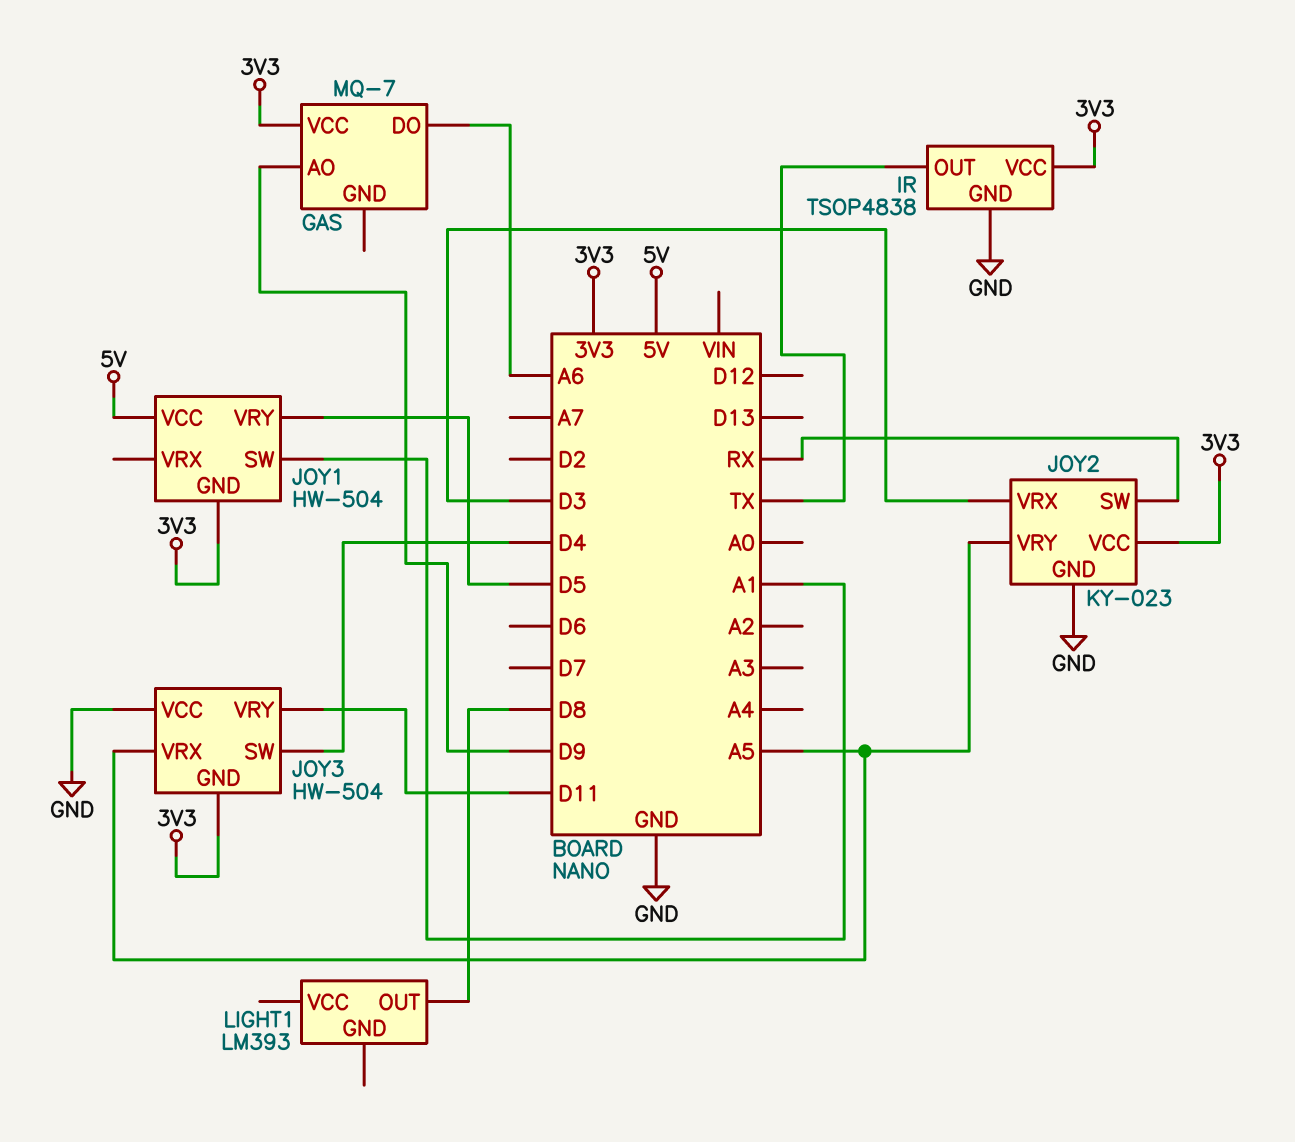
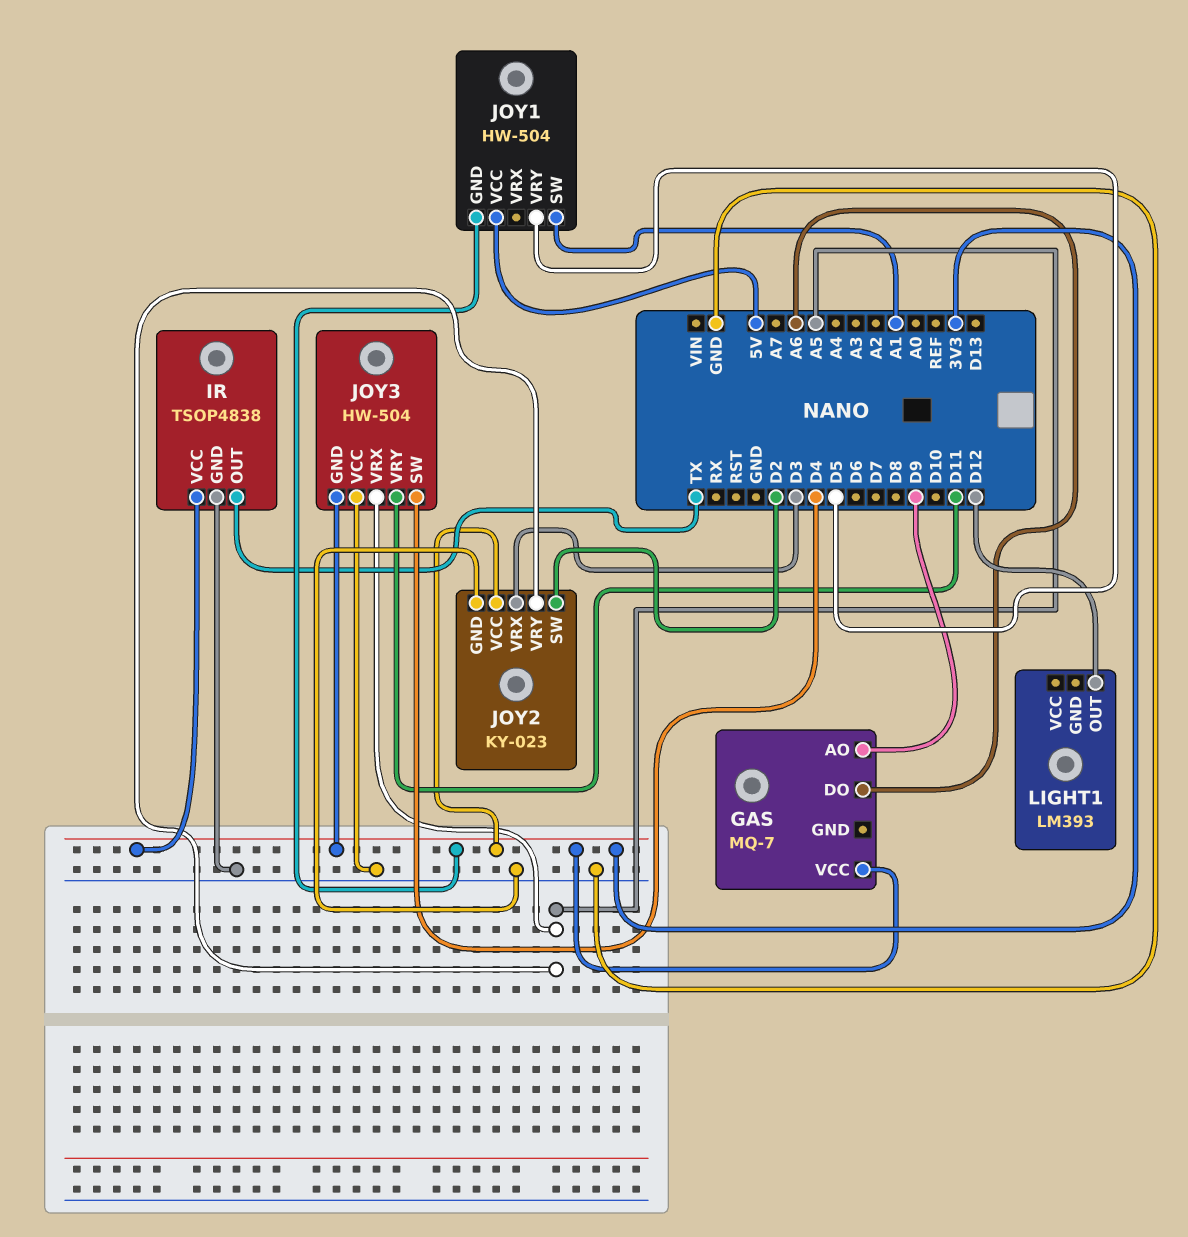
JOY2 pin SW: RX -> D2
LIGHT1 pin OUT: D8 -> D12

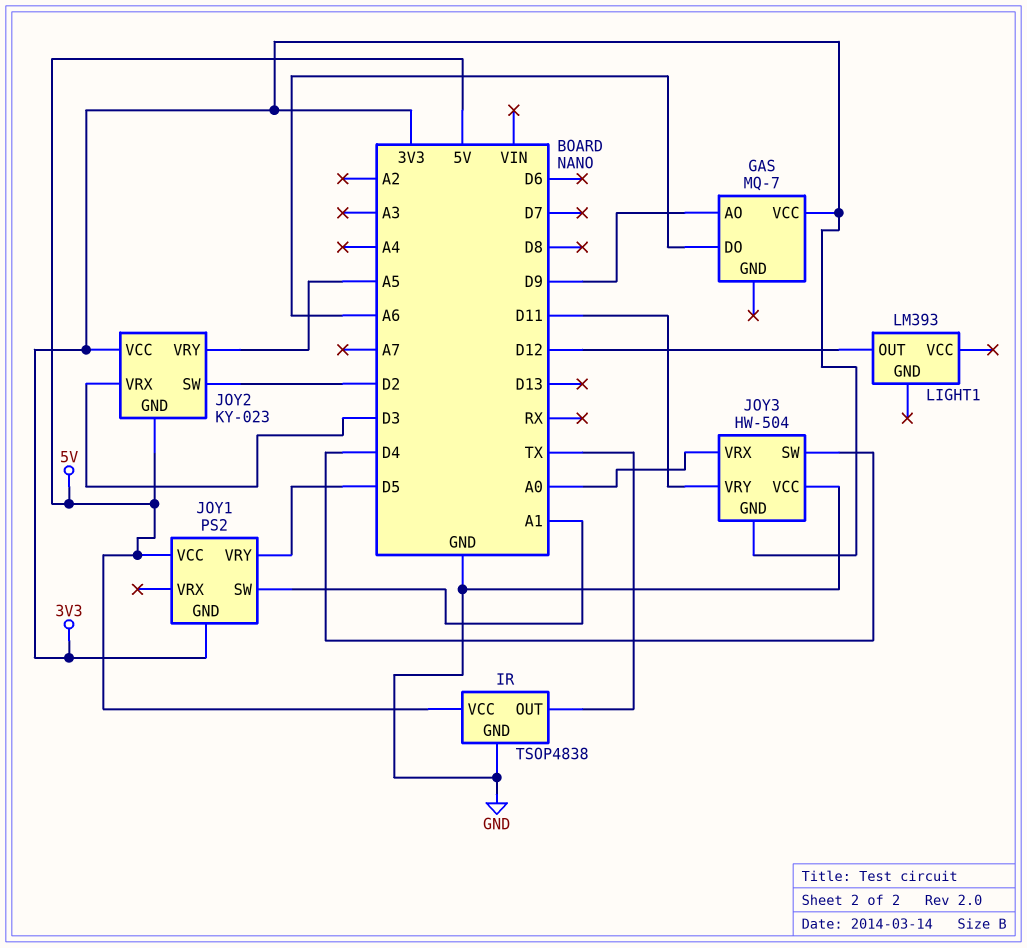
IR pin VCC: 3V3 -> 5V
JOY1: HW-504 -> PS2
JOY2 pin GND: GND -> 5V
JOY3 pin VRX: A5 -> A0

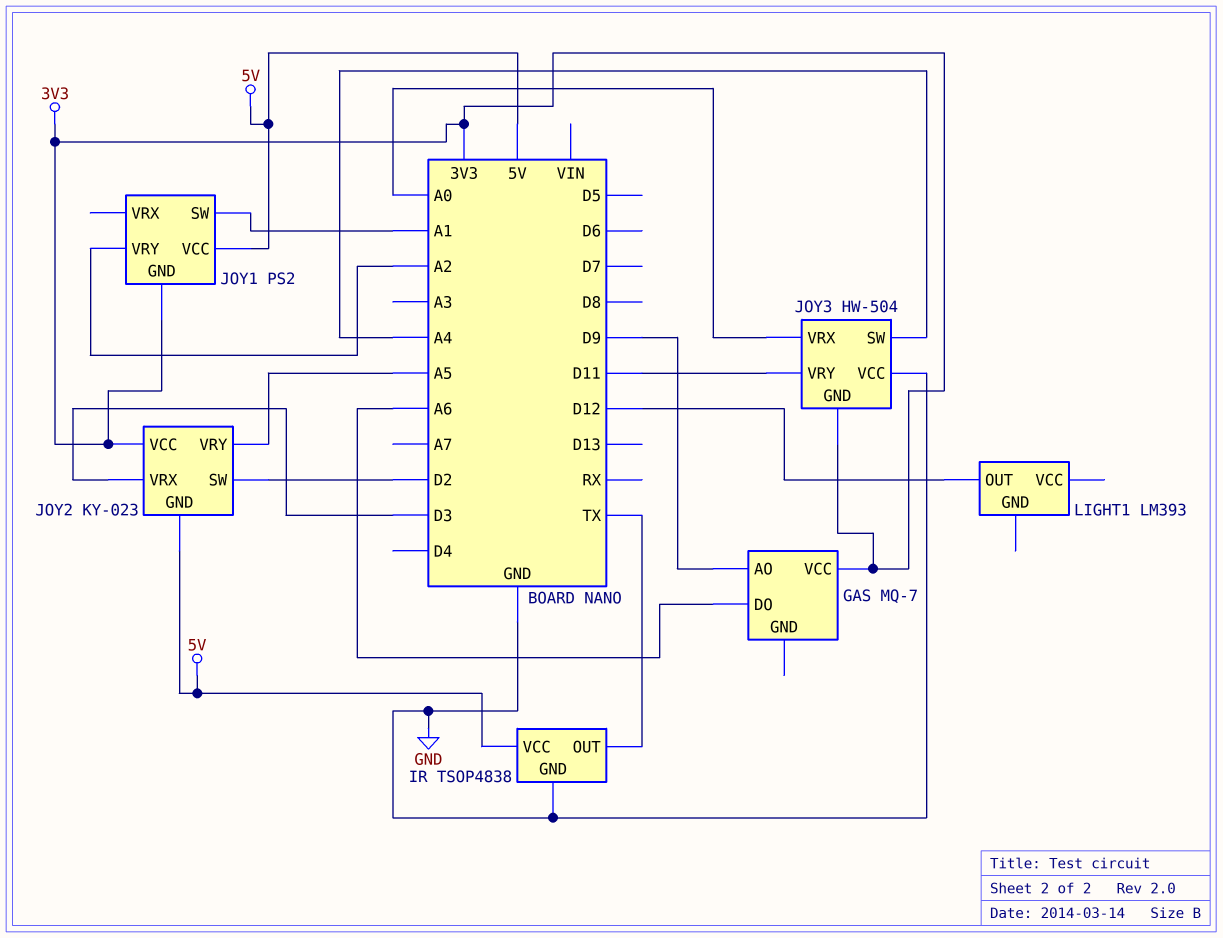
JOY1 pin VRY: D5 -> A2
JOY3 pin SW: D4 -> A4

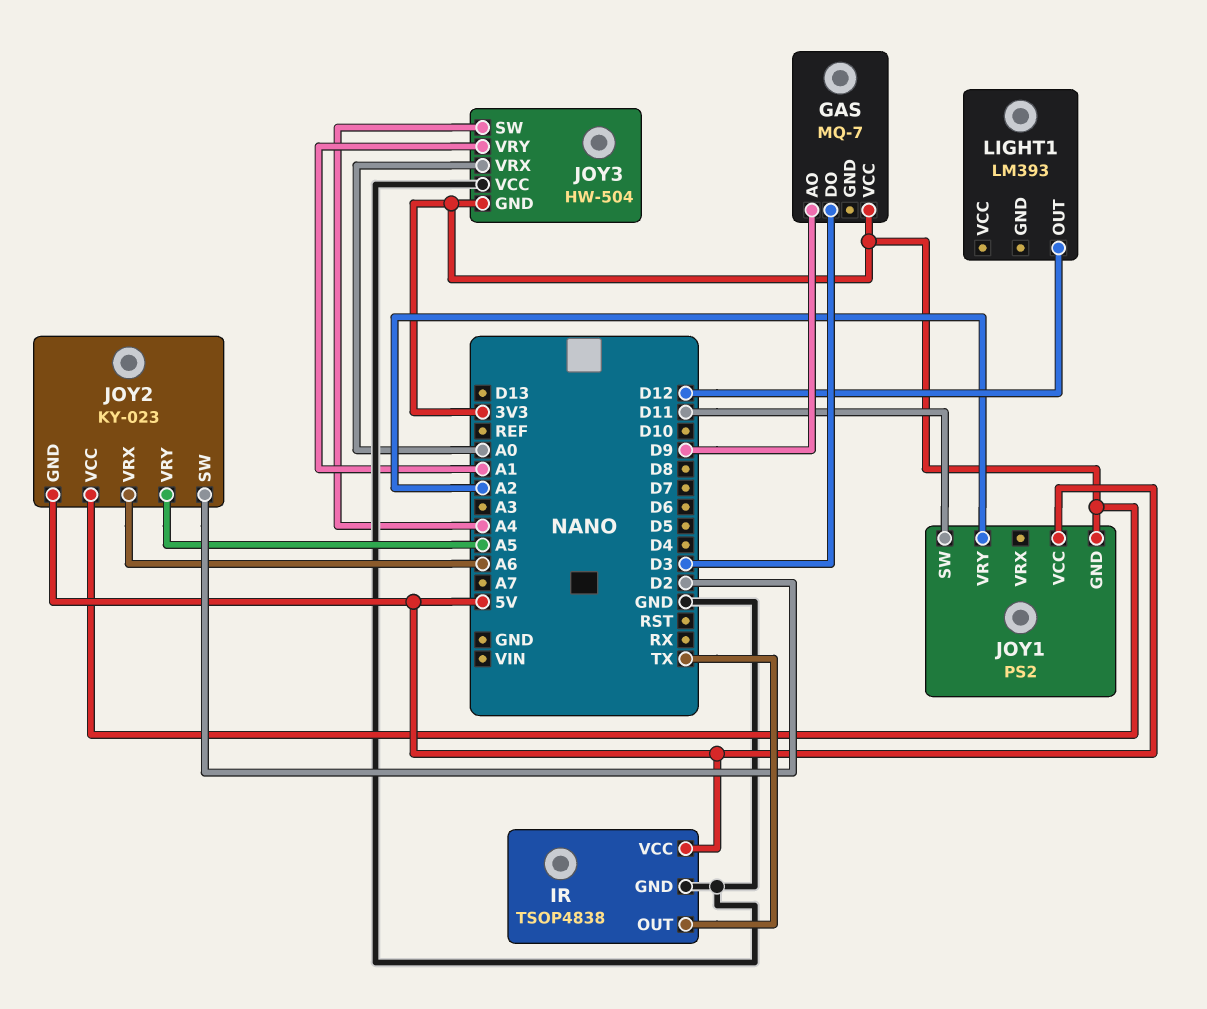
GAS pin DO: A6 -> D3
JOY1 pin SW: A1 -> D11
JOY2 pin VRX: D3 -> A6
JOY3 pin VRY: D11 -> A1

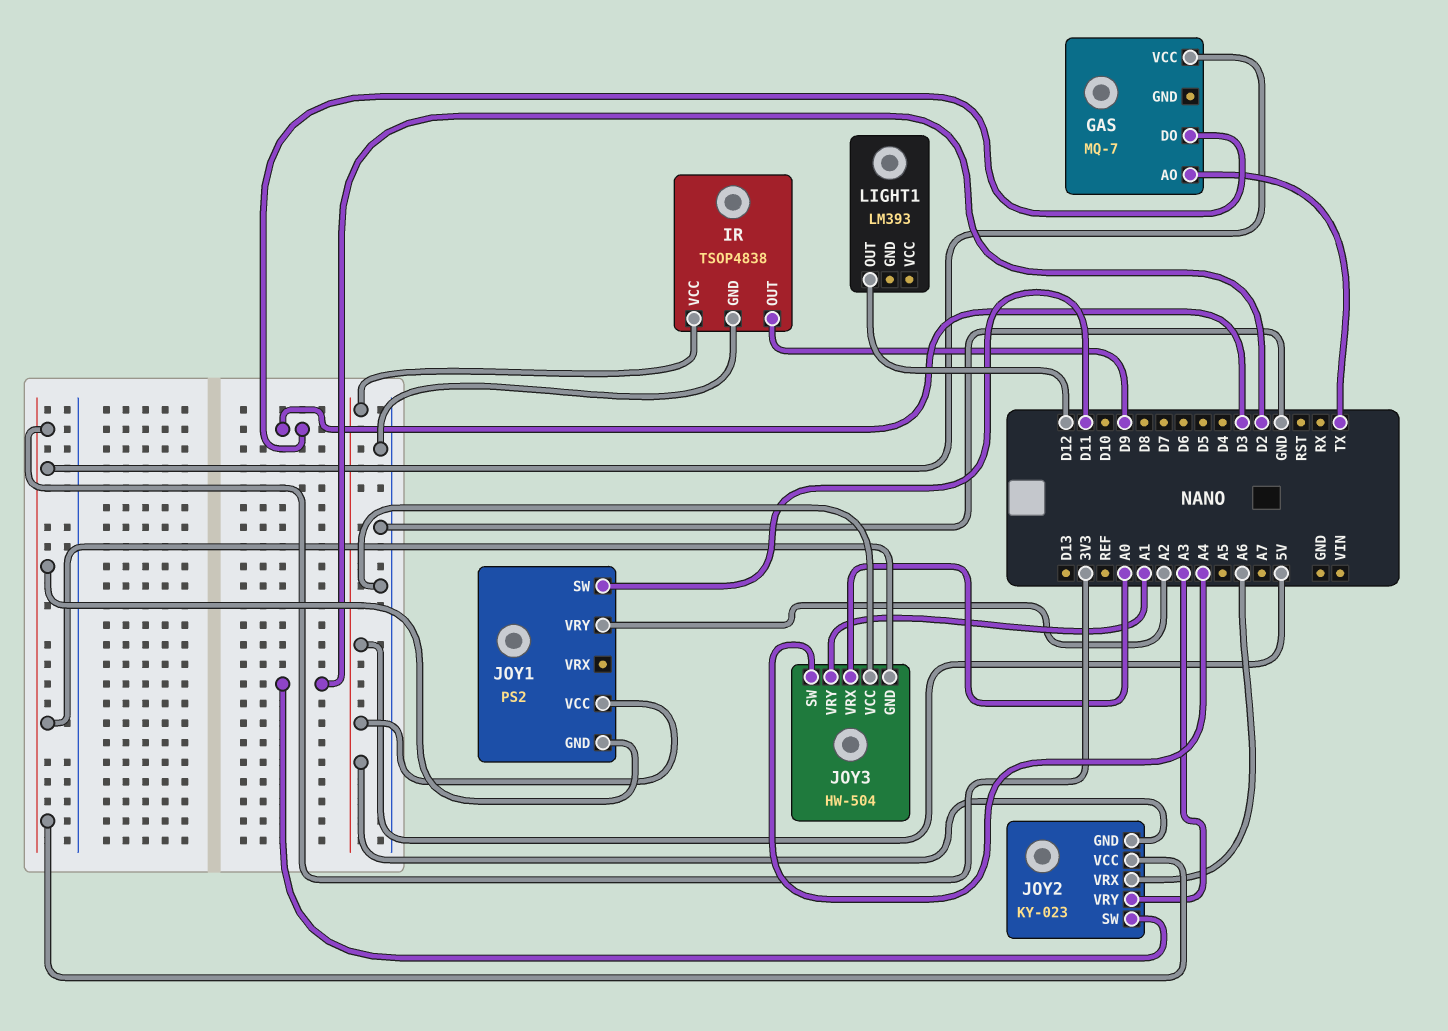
GAS pin AO: D9 -> TX
IR pin OUT: TX -> D9
JOY2 pin VRY: A5 -> A3

